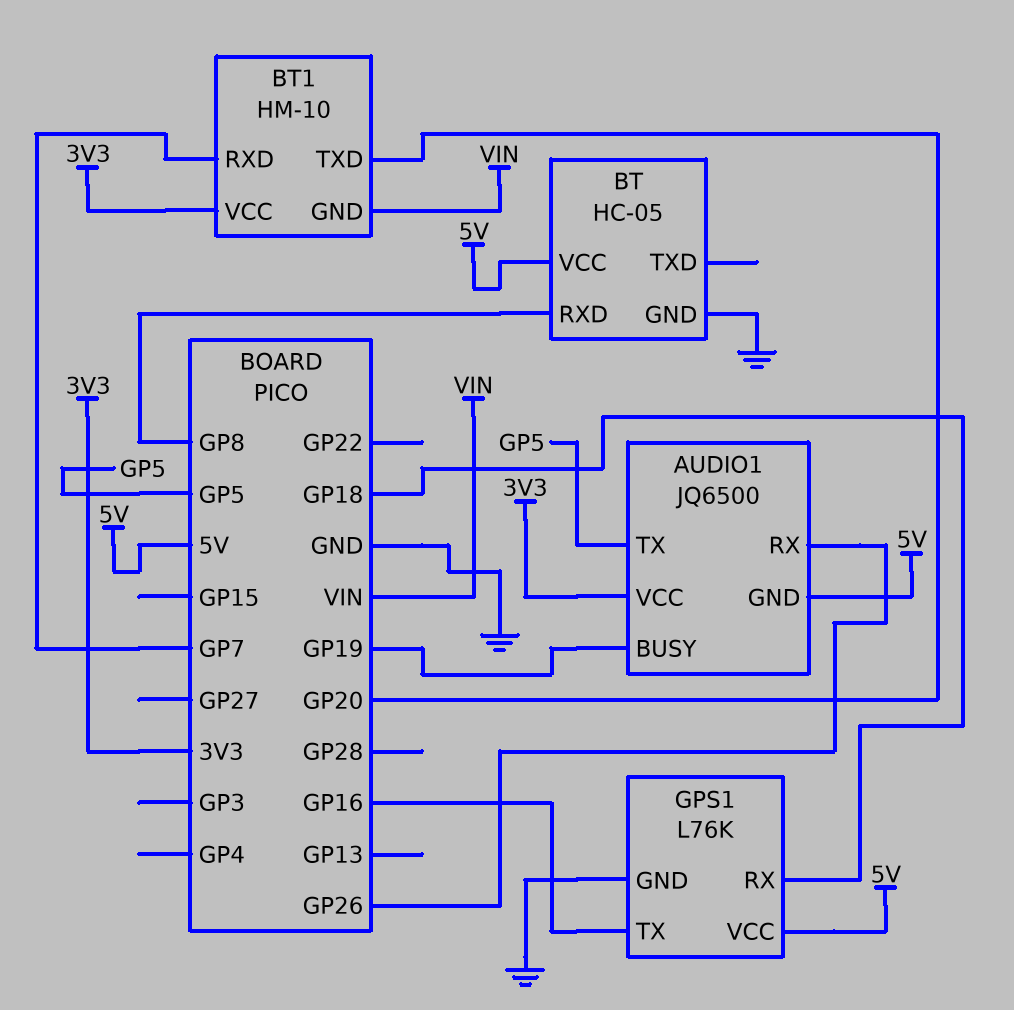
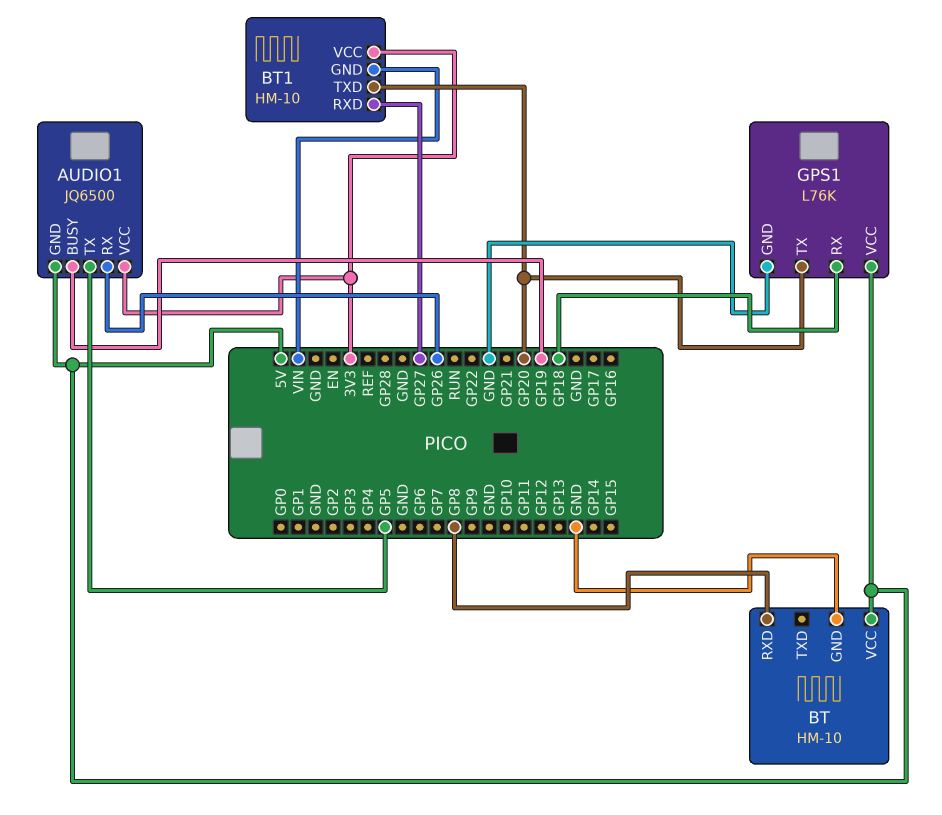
BT: HC-05 -> HM-10
BT1 pin RXD: GP7 -> GP27
GPS1 pin TX: GP16 -> GP20

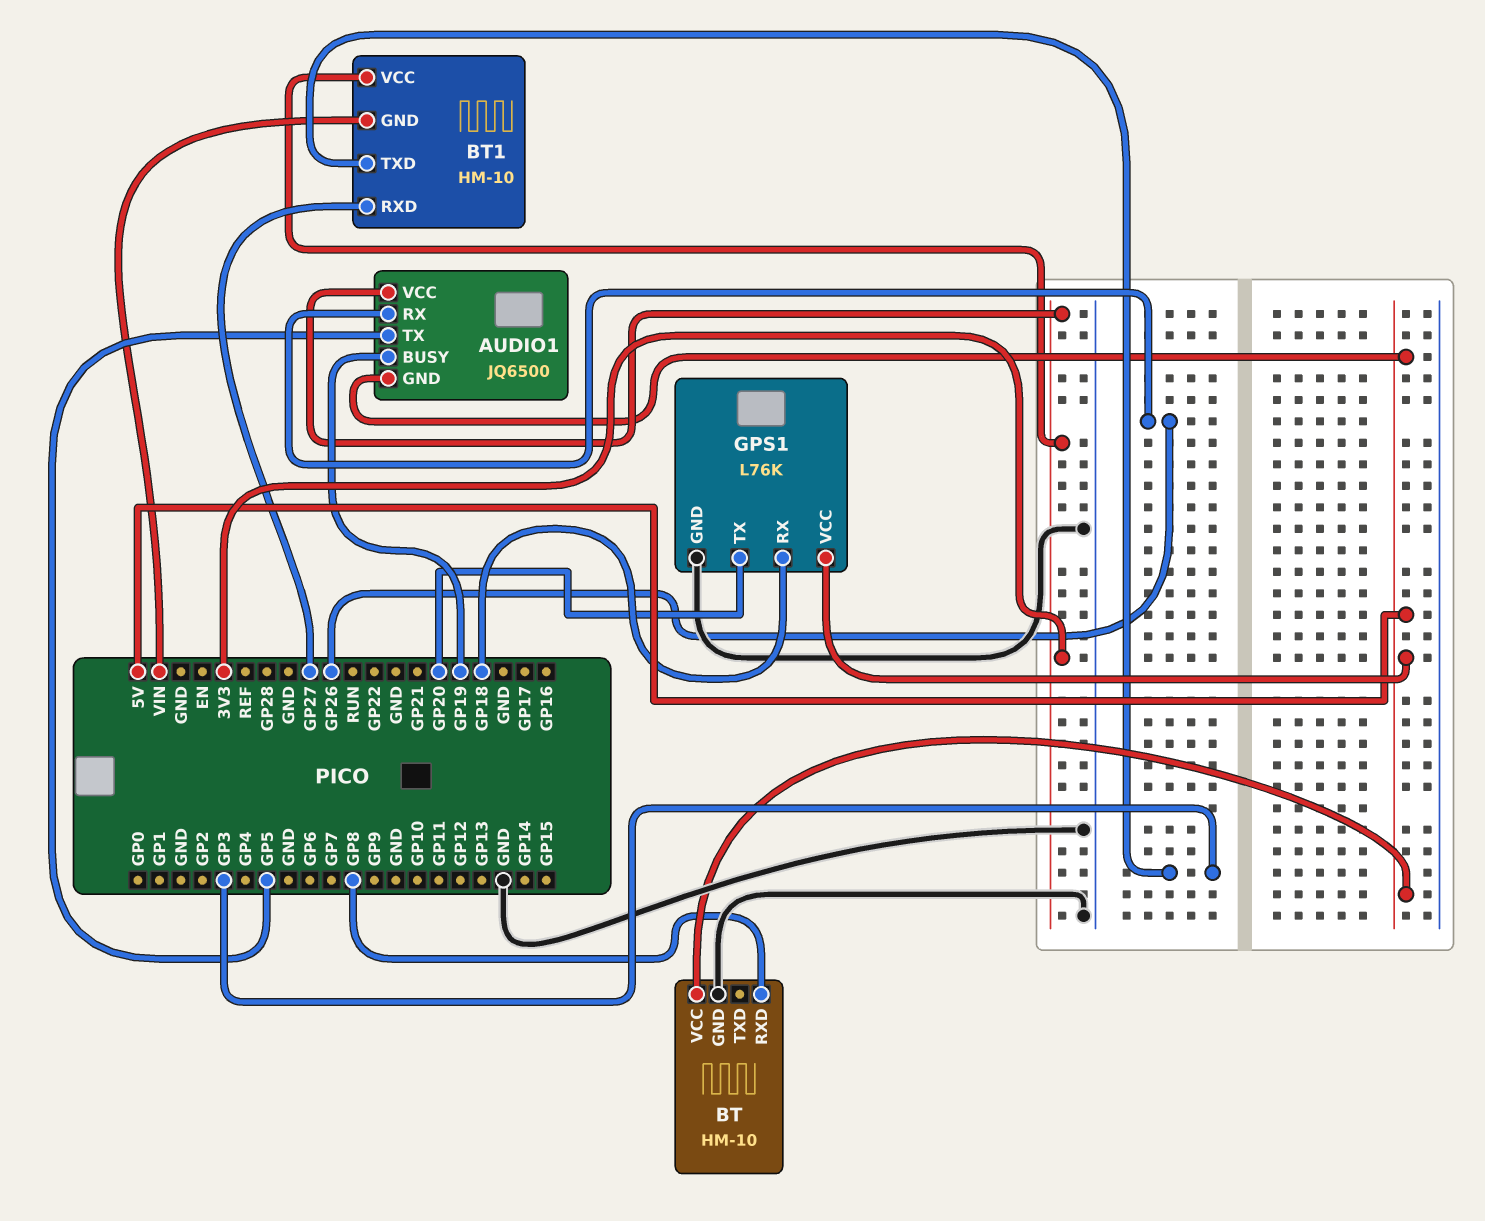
BT1 pin TXD: GP20 -> GP3

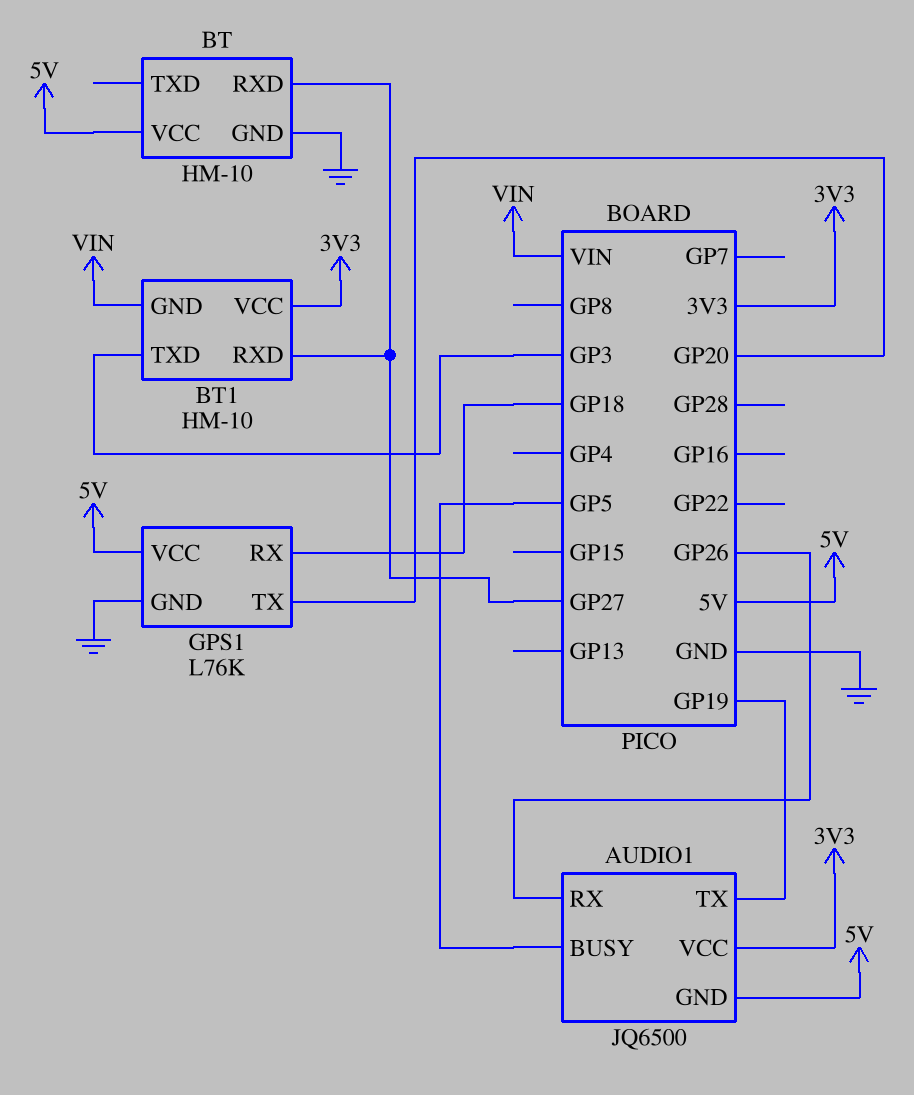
AUDIO1 pin BUSY: GP19 -> GP5
AUDIO1 pin TX: GP5 -> GP19
BT pin RXD: GP8 -> GP27

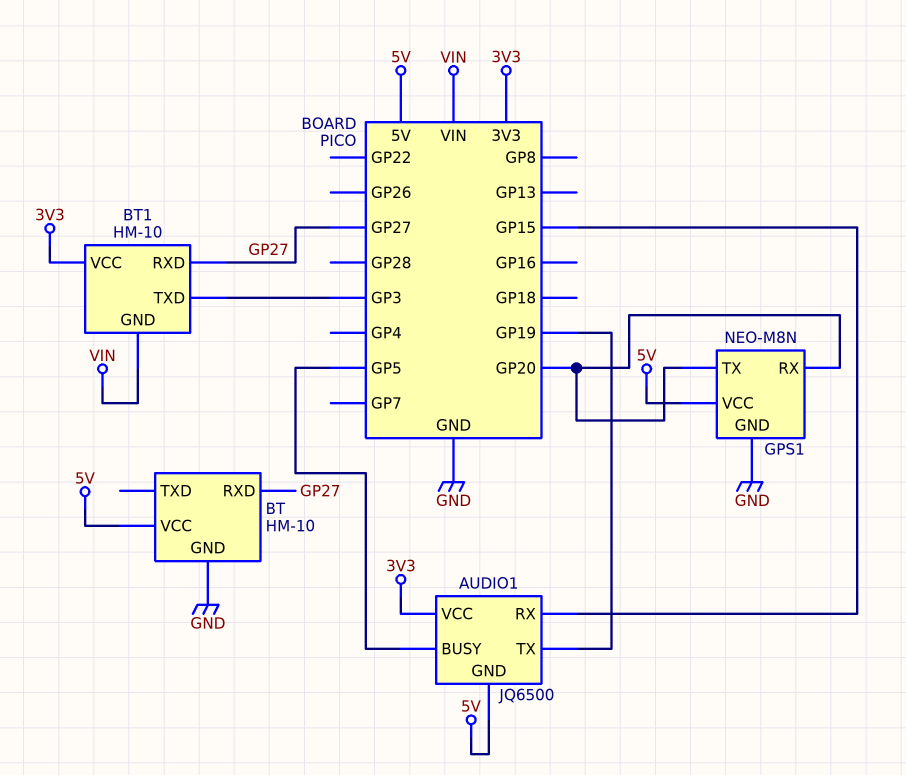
AUDIO1 pin RX: GP26 -> GP15
GPS1: L76K -> NEO-M8N
GPS1 pin RX: GP18 -> GP20

